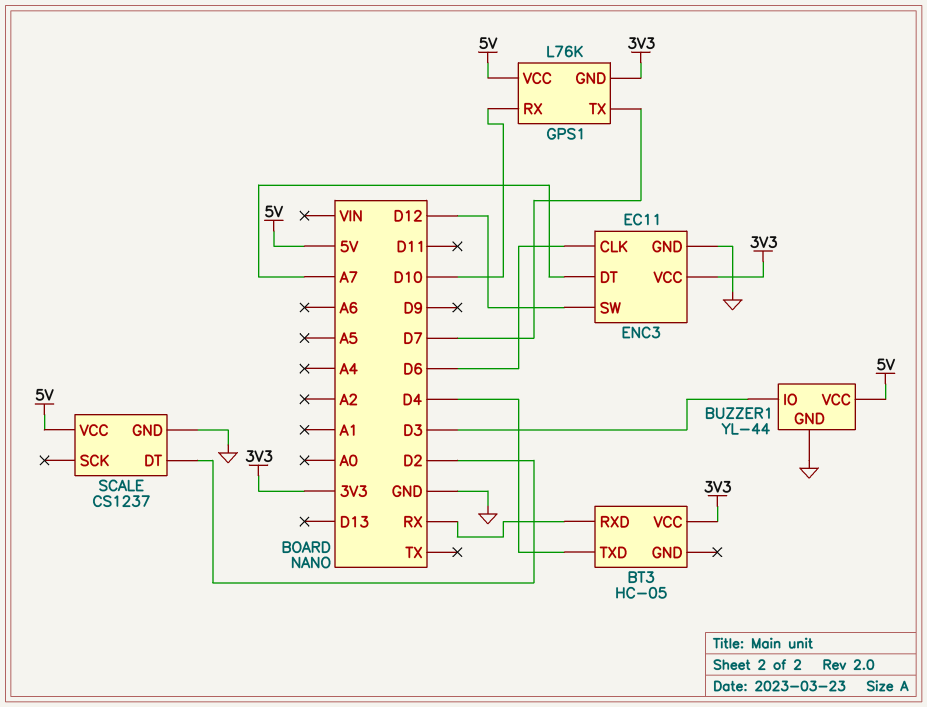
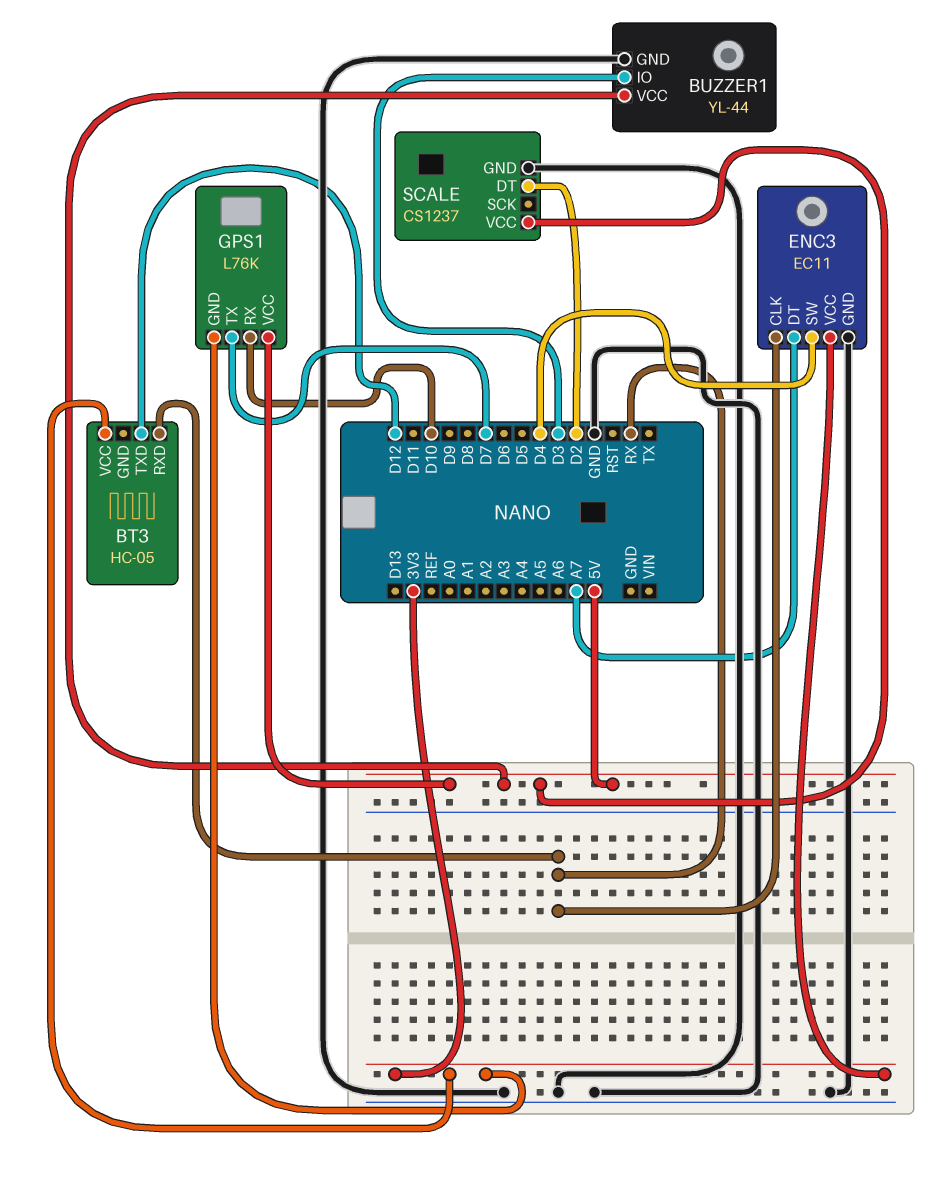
BT3 pin TXD: D4 -> D12
ENC3 pin CLK: D6 -> RX
ENC3 pin SW: D12 -> D4

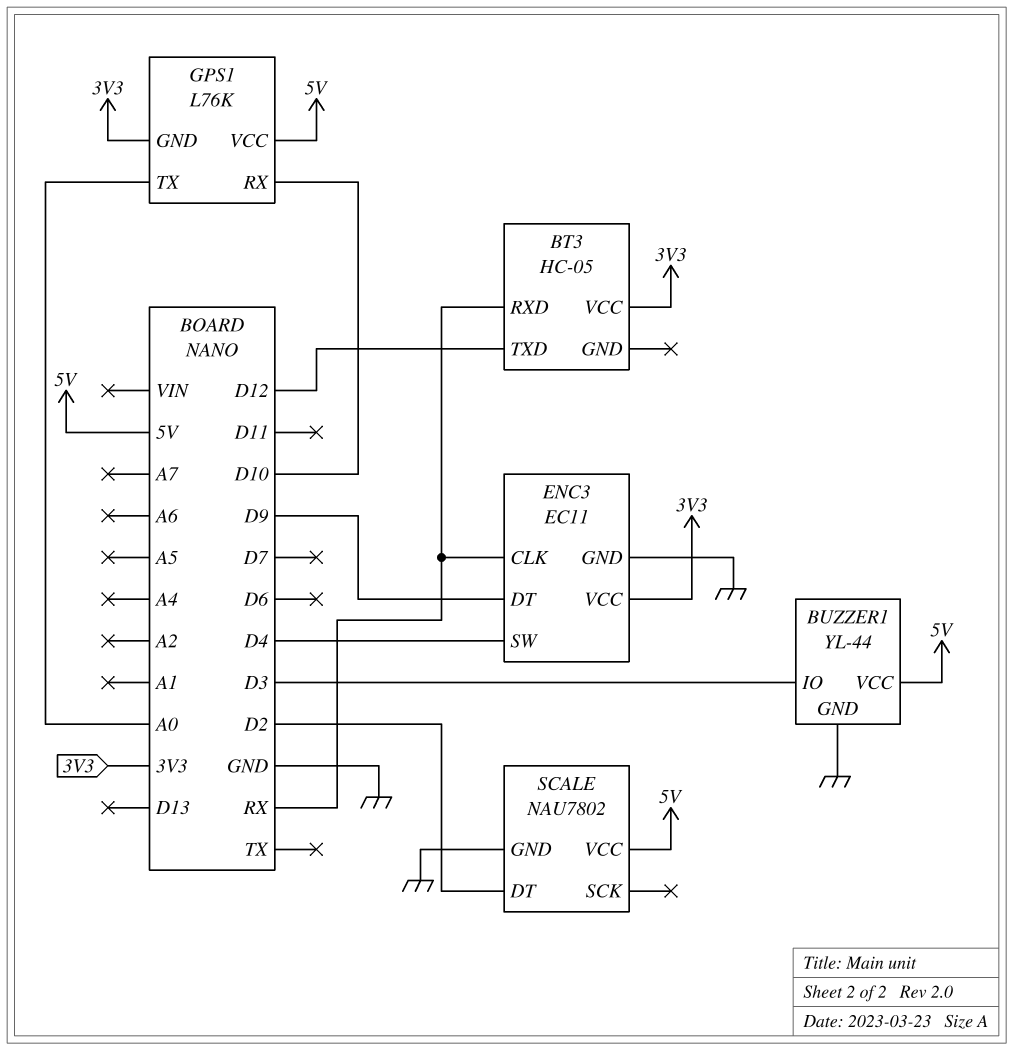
ENC3 pin DT: A7 -> D9
GPS1 pin TX: D7 -> A0
SCALE: CS1237 -> NAU7802

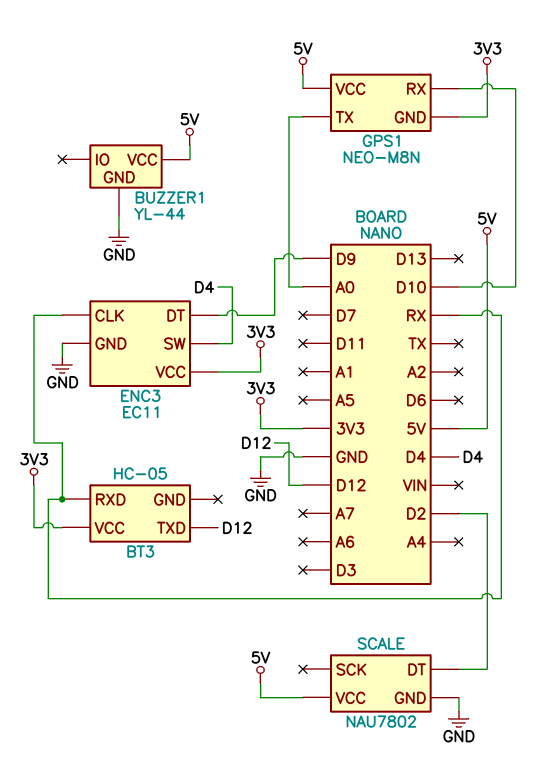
BUZZER1 pin IO: D3 -> none
GPS1: L76K -> NEO-M8N

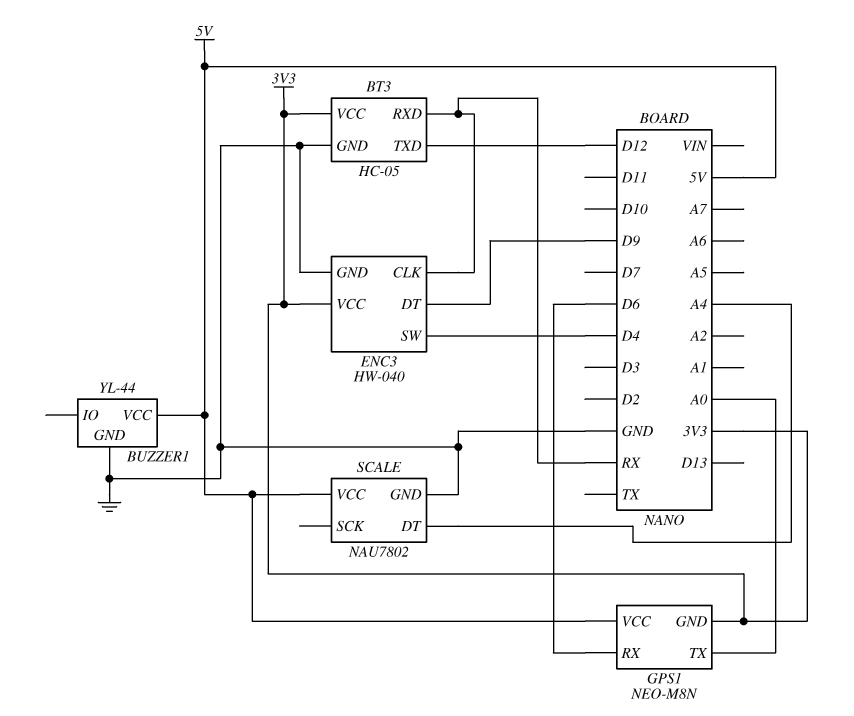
BT3 pin GND: none -> GND
ENC3: EC11 -> HW-040
GPS1 pin RX: D10 -> D6
SCALE pin DT: D2 -> A4

